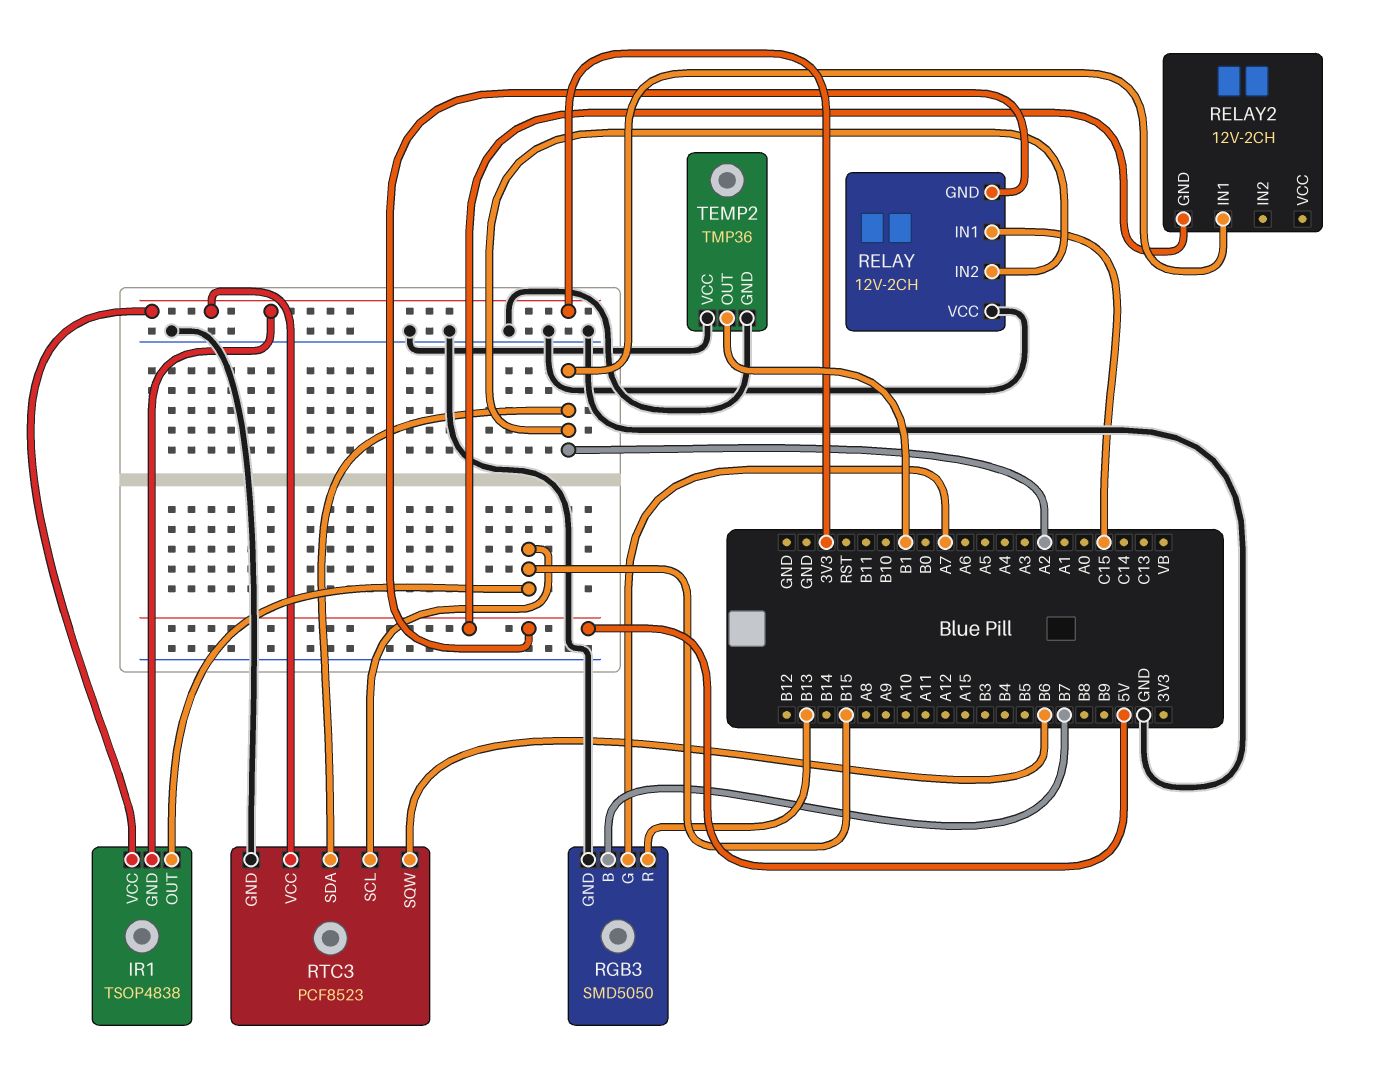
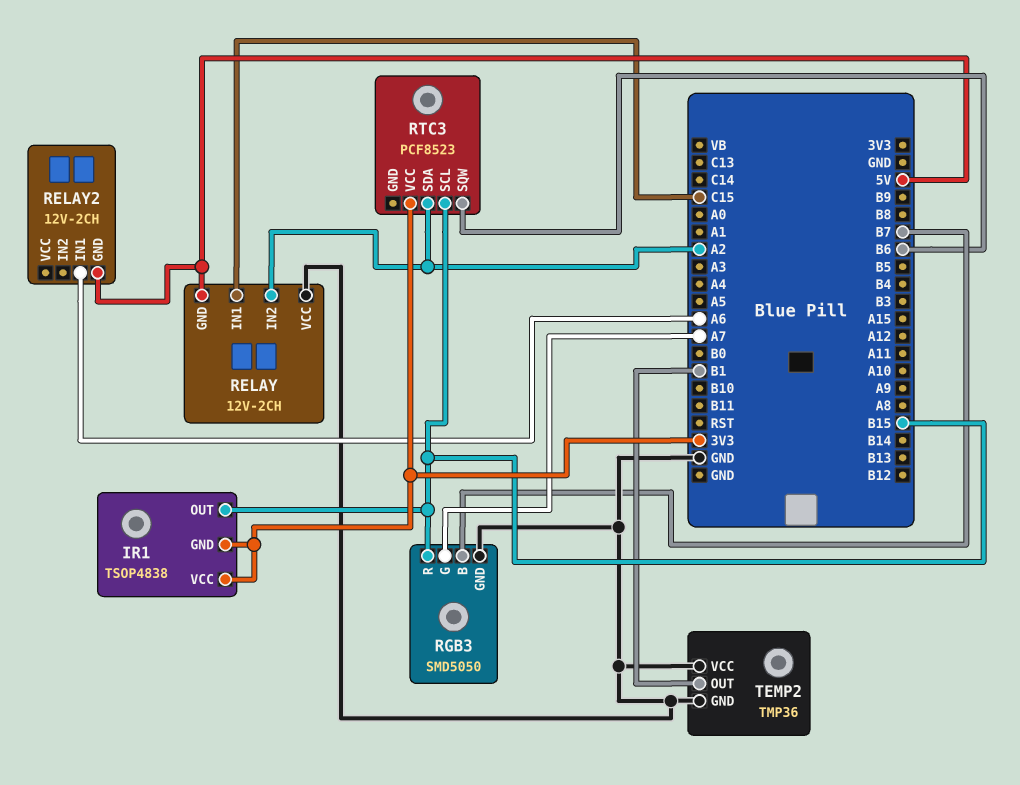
RELAY2 pin IN1: A2 -> A6
RGB3 pin R: B13 -> B15
RTC3 pin GND: GND -> none

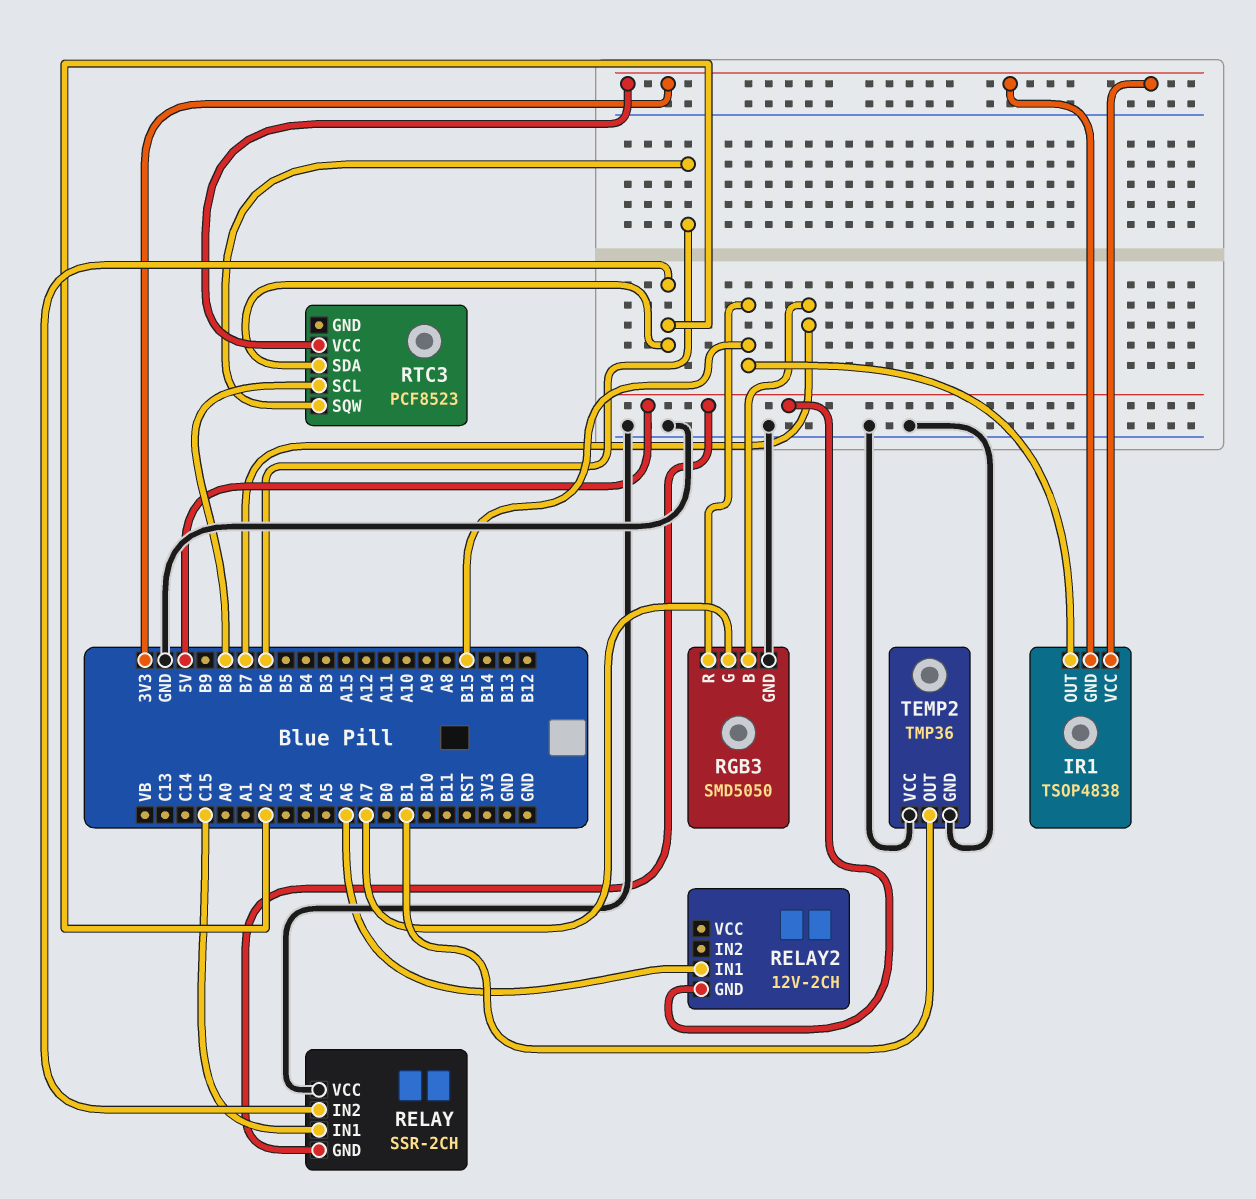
RELAY: 12V-2CH -> SSR-2CH
RTC3 pin SCL: B15 -> B8

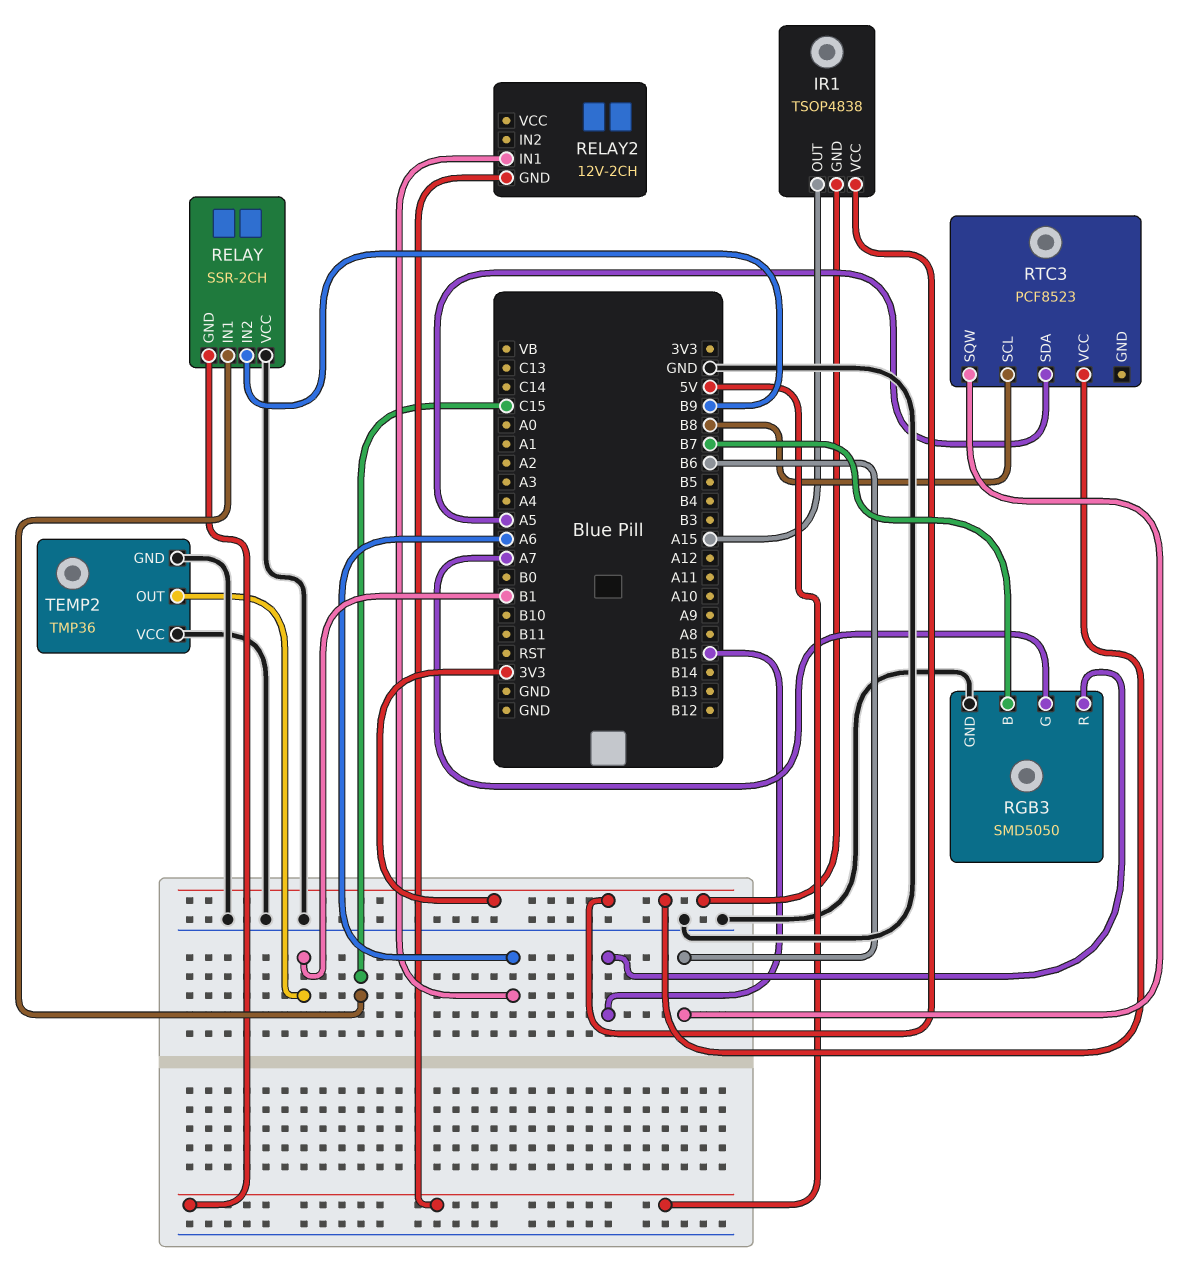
IR1 pin OUT: B15 -> A15
RELAY pin IN2: A2 -> B9
RTC3 pin SDA: A2 -> A5

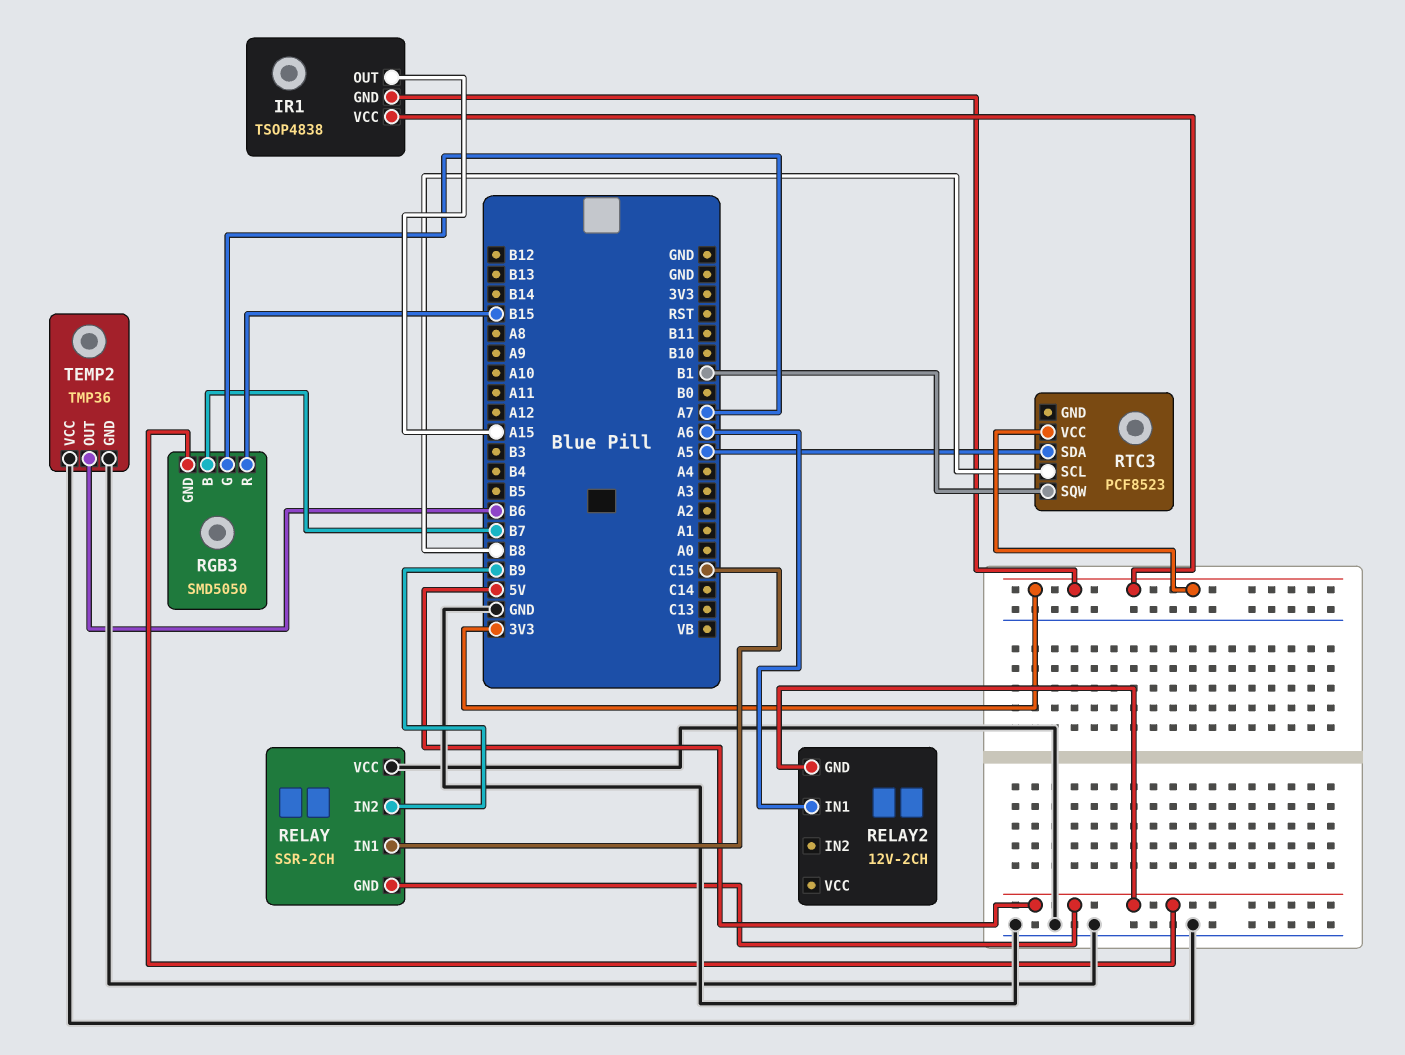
RGB3 pin GND: GND -> 5V
RTC3 pin SQW: B6 -> B1
TEMP2 pin OUT: B1 -> B6

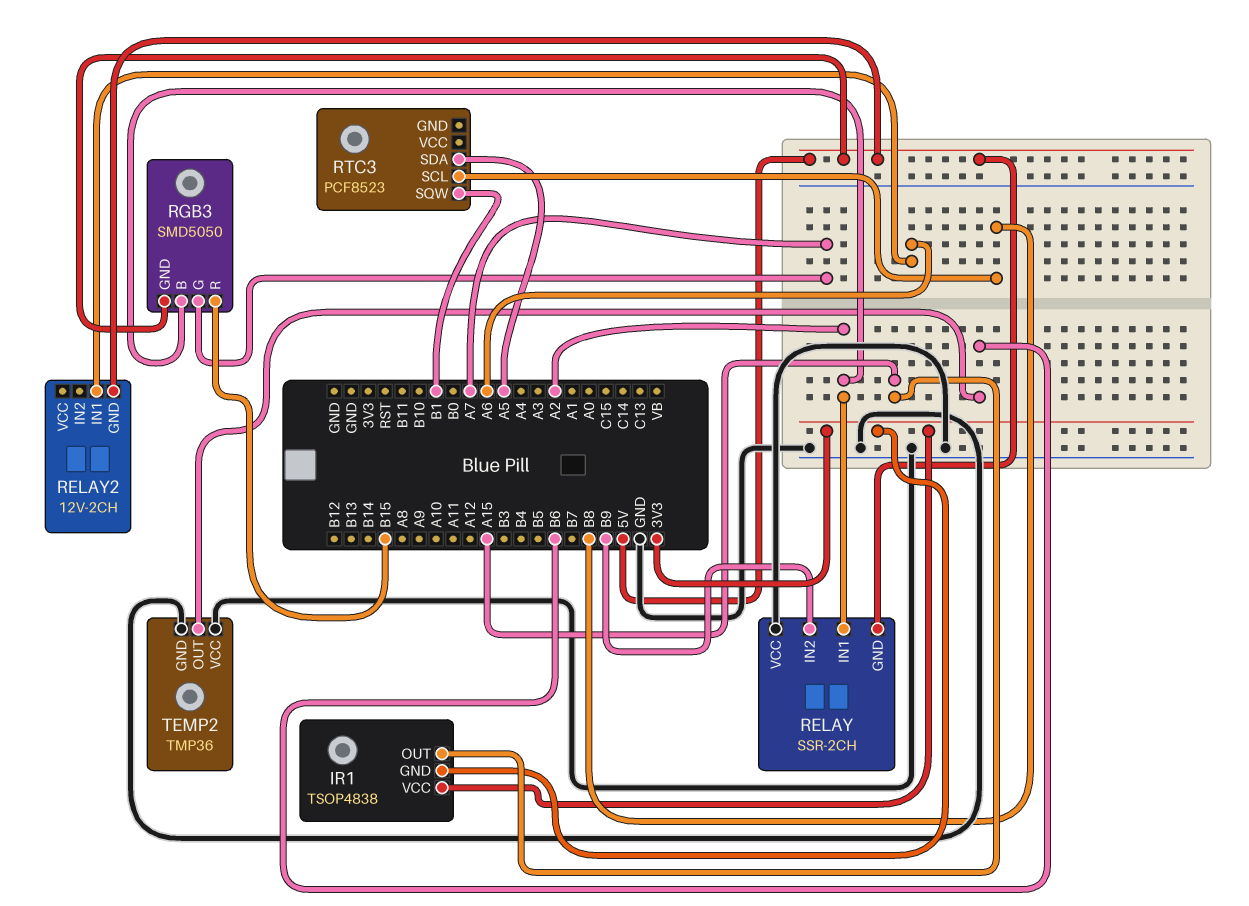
RELAY pin IN1: C15 -> A2
RGB3 pin B: B7 -> A2
RTC3 pin VCC: 3V3 -> none

